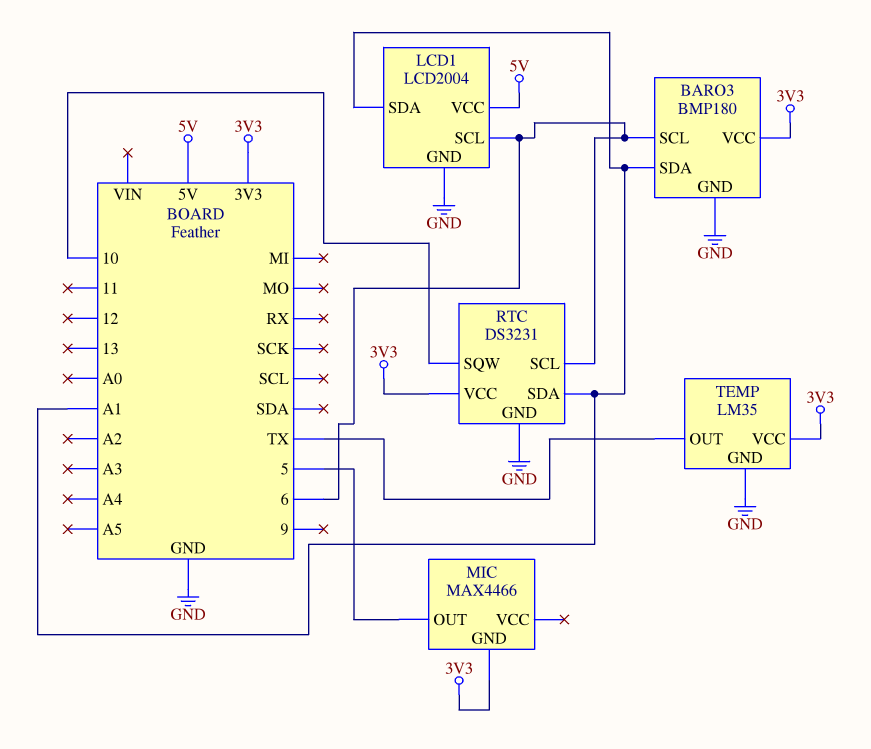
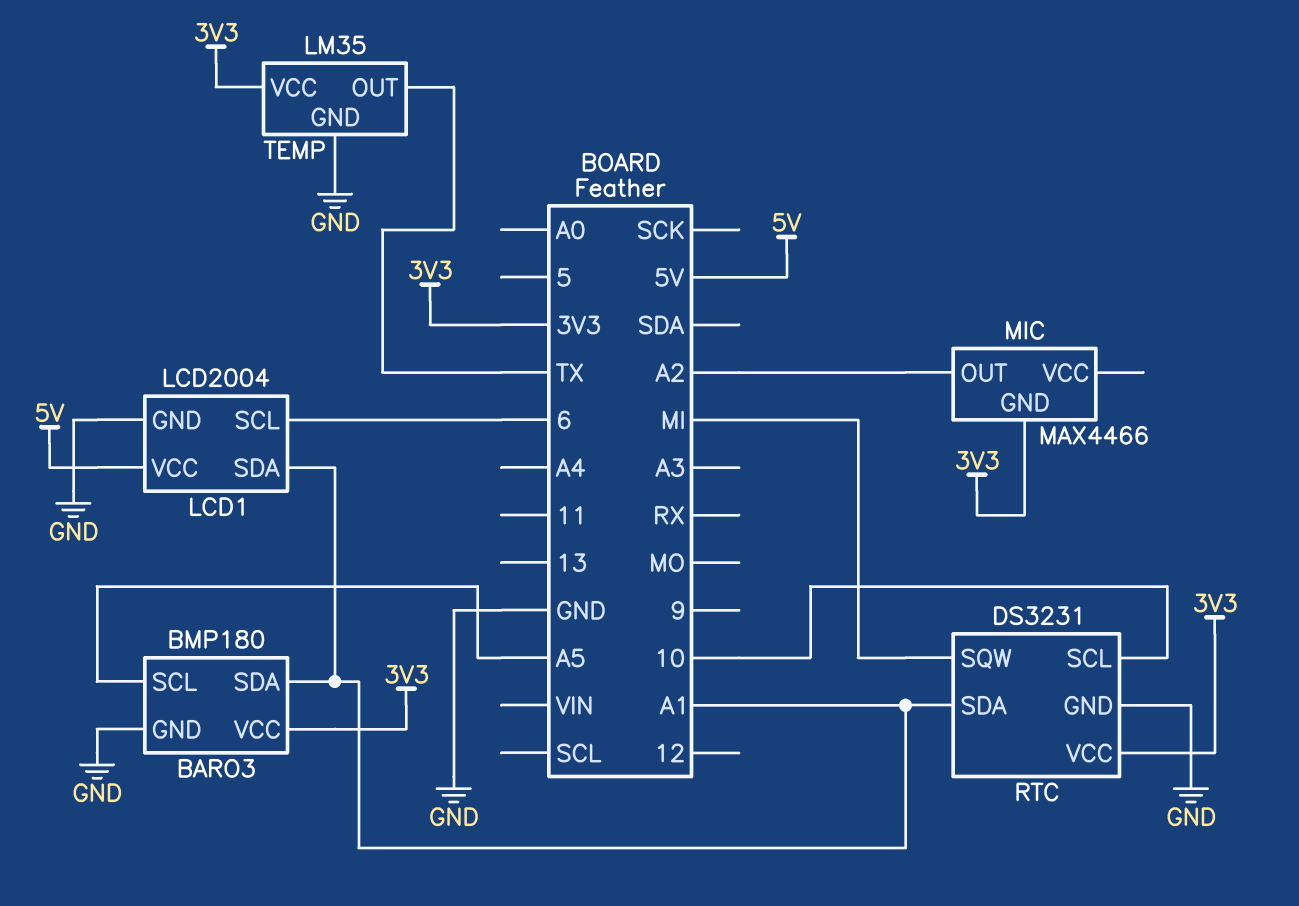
BARO3 pin SCL: 6 -> A5
MIC pin OUT: 5 -> A2
RTC pin SCL: 6 -> 10
RTC pin SQW: 10 -> MI

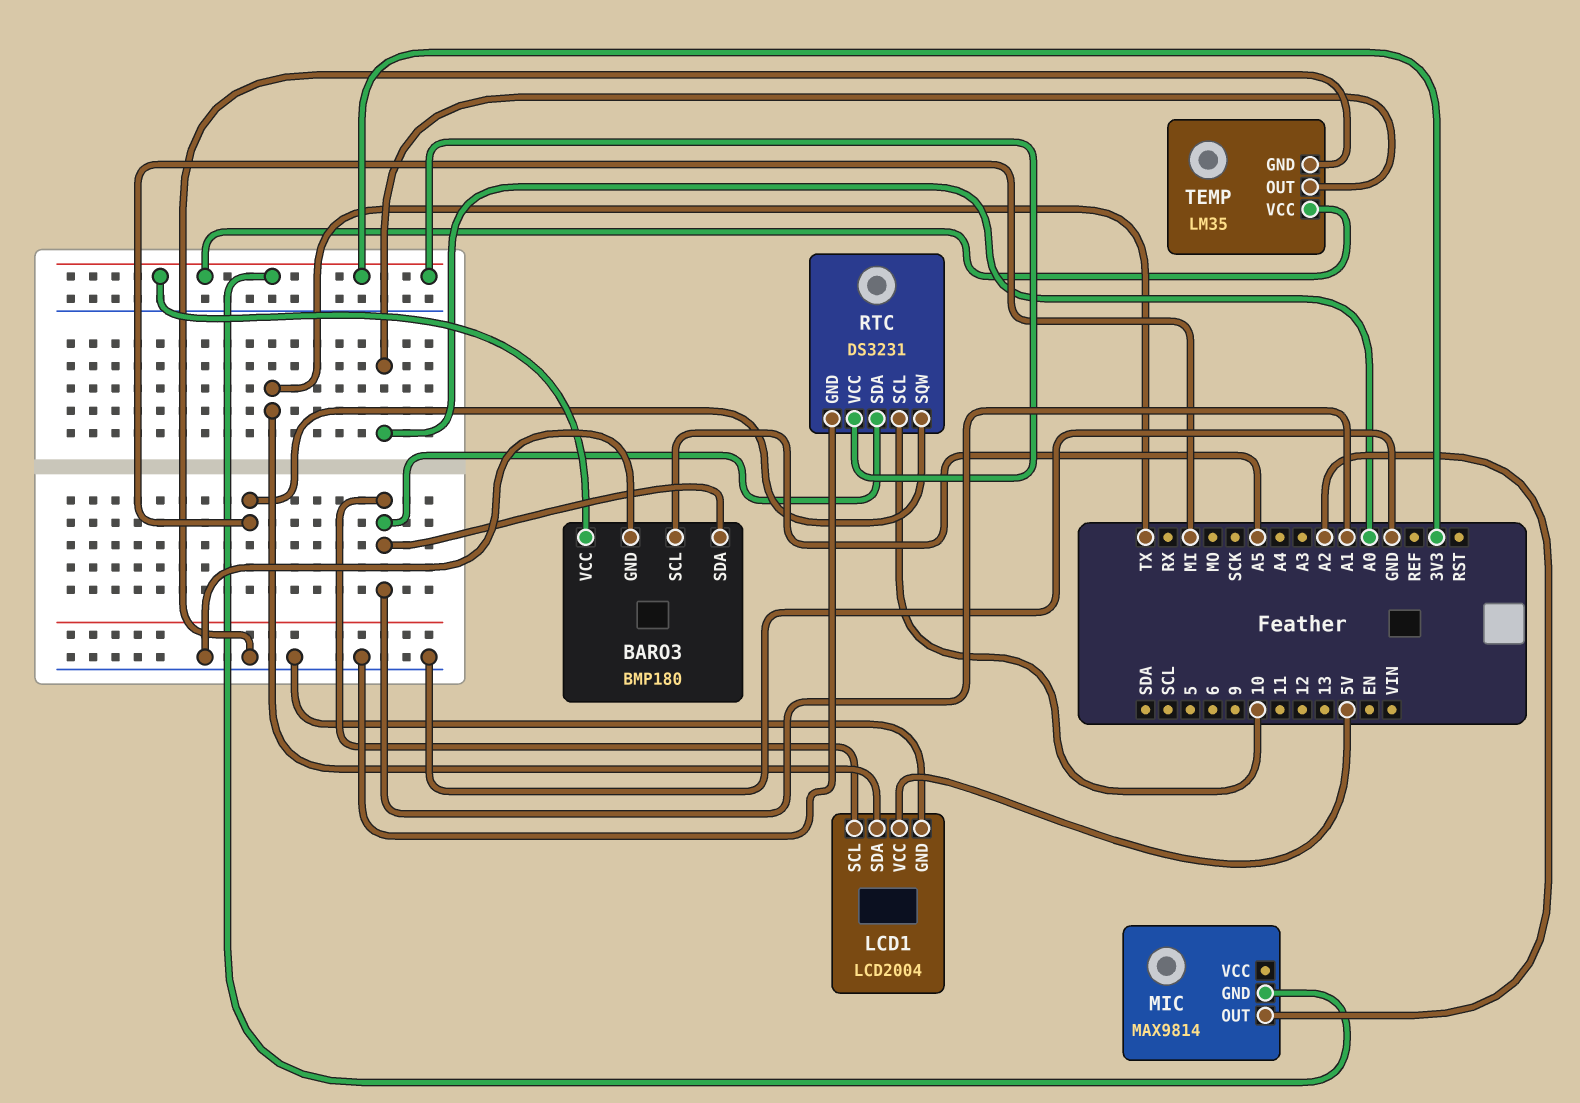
LCD1 pin SCL: 6 -> A1
LCD1 pin SDA: A1 -> TX
MIC: MAX4466 -> MAX9814
TEMP pin OUT: TX -> A0

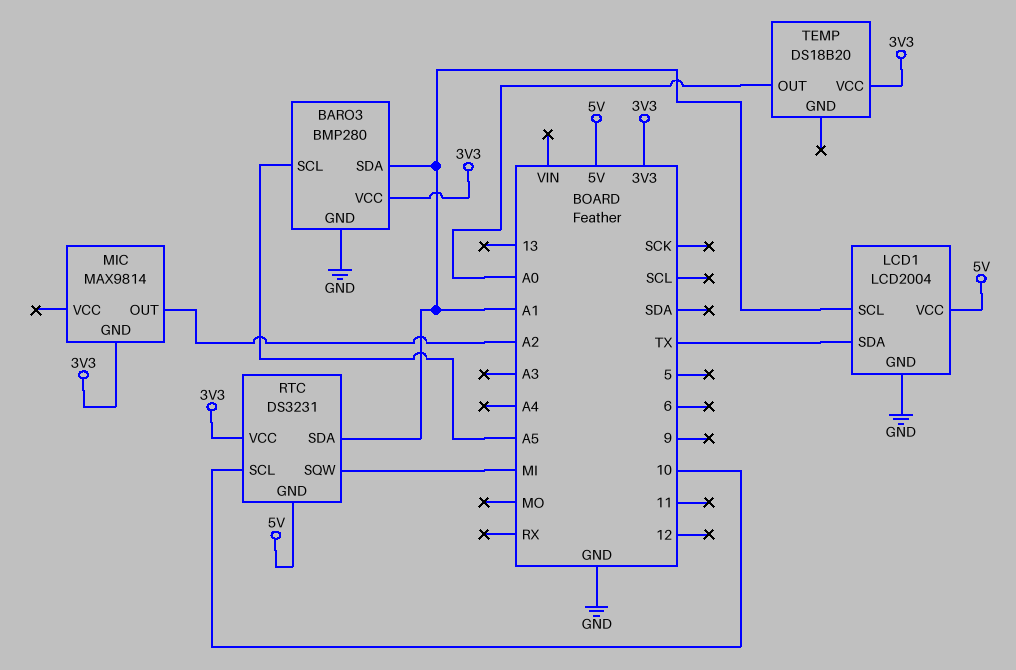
BARO3: BMP180 -> BMP280
RTC pin GND: GND -> 5V
TEMP: LM35 -> DS18B20
TEMP pin GND: GND -> none

